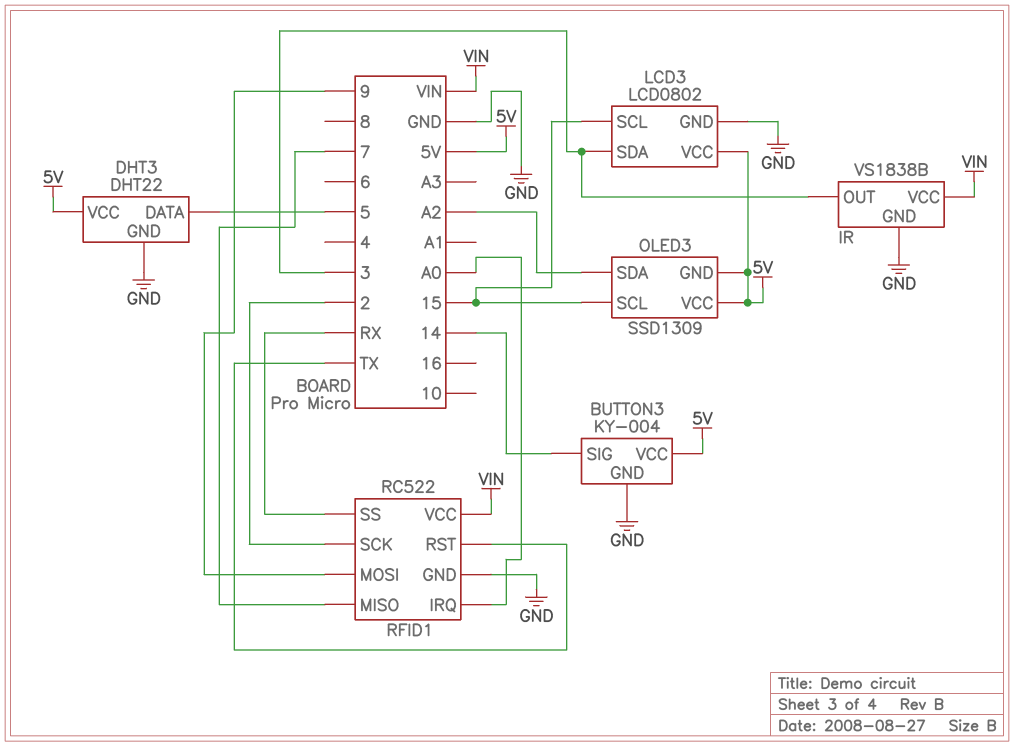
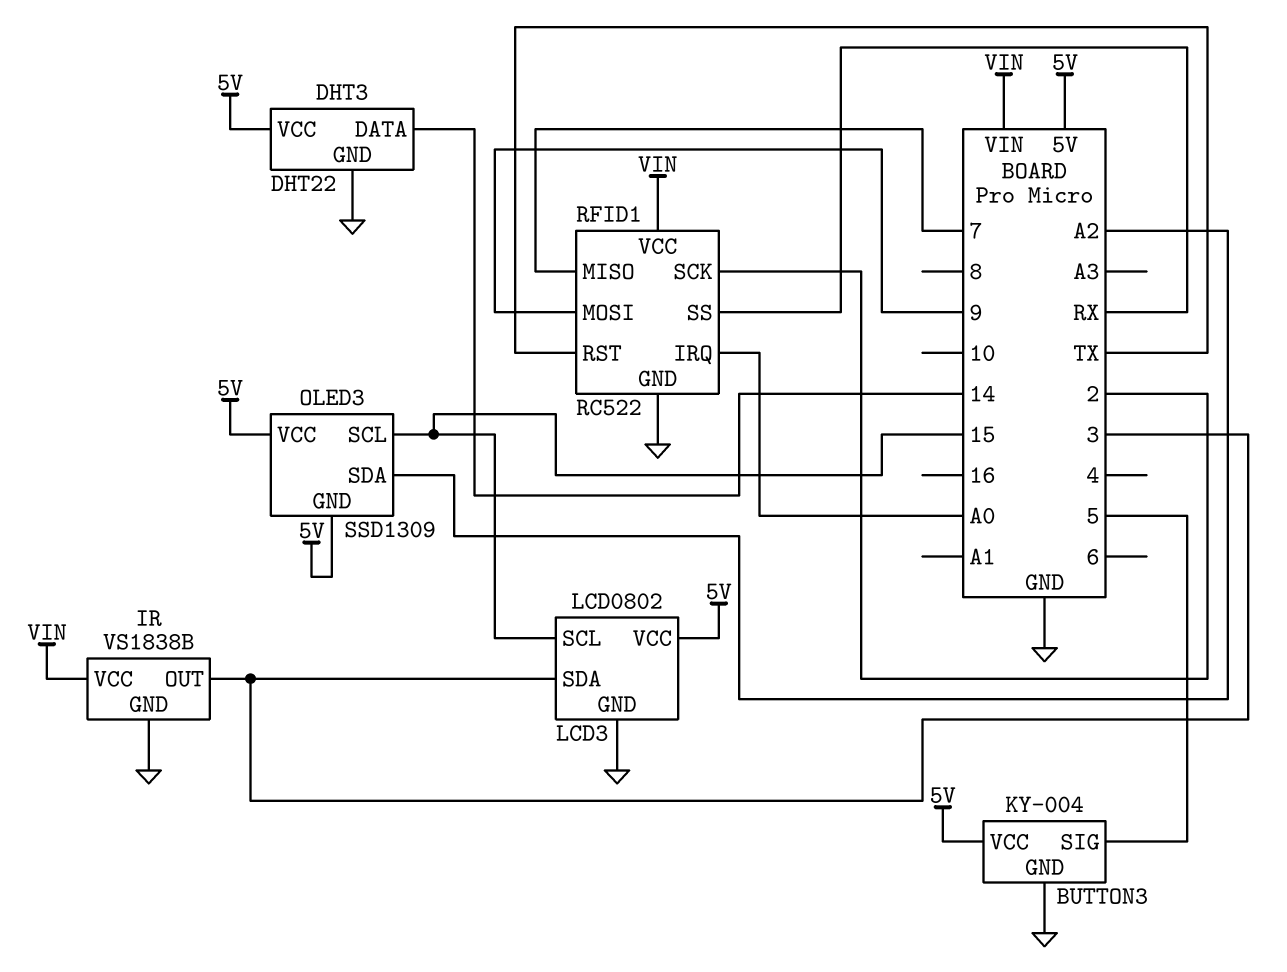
BUTTON3 pin SIG: 14 -> 5
DHT3 pin DATA: 5 -> 14

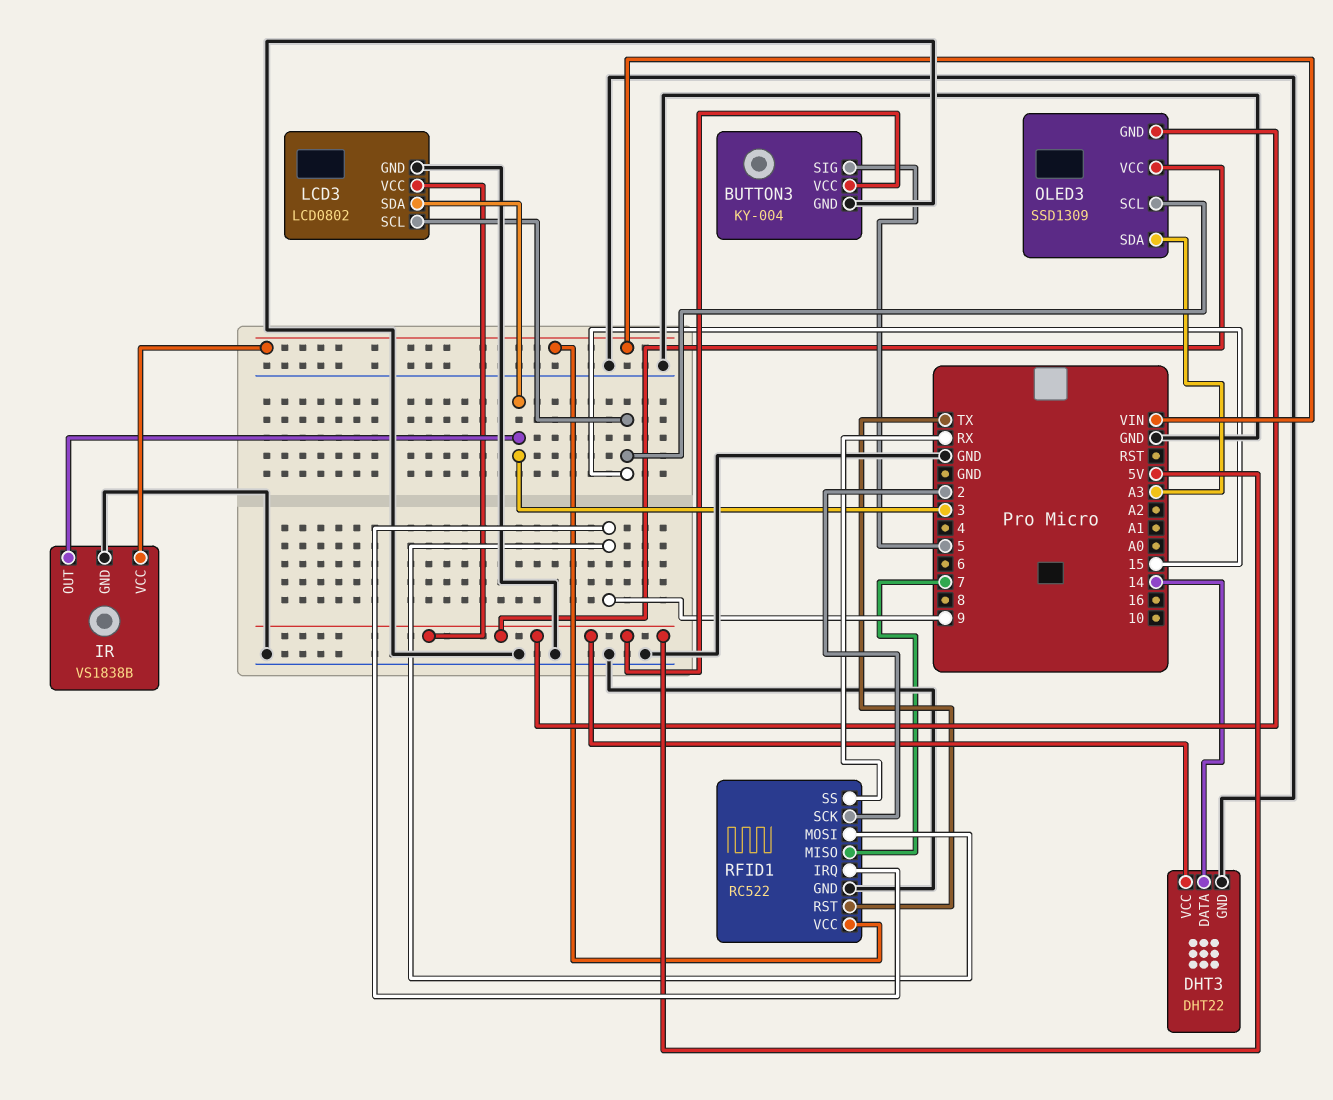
OLED3 pin SDA: A2 -> A3
RFID1 pin IRQ: A0 -> 9

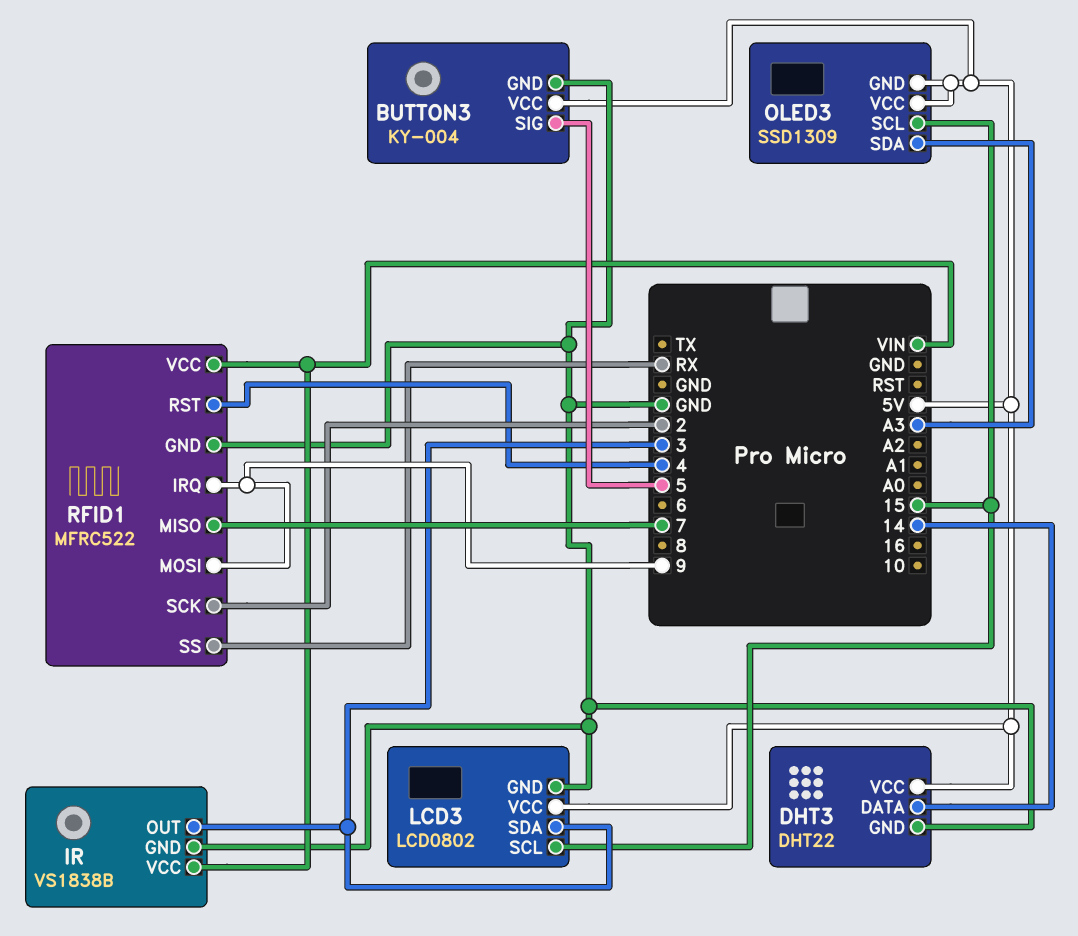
RFID1: RC522 -> MFRC522
RFID1 pin RST: TX -> 4

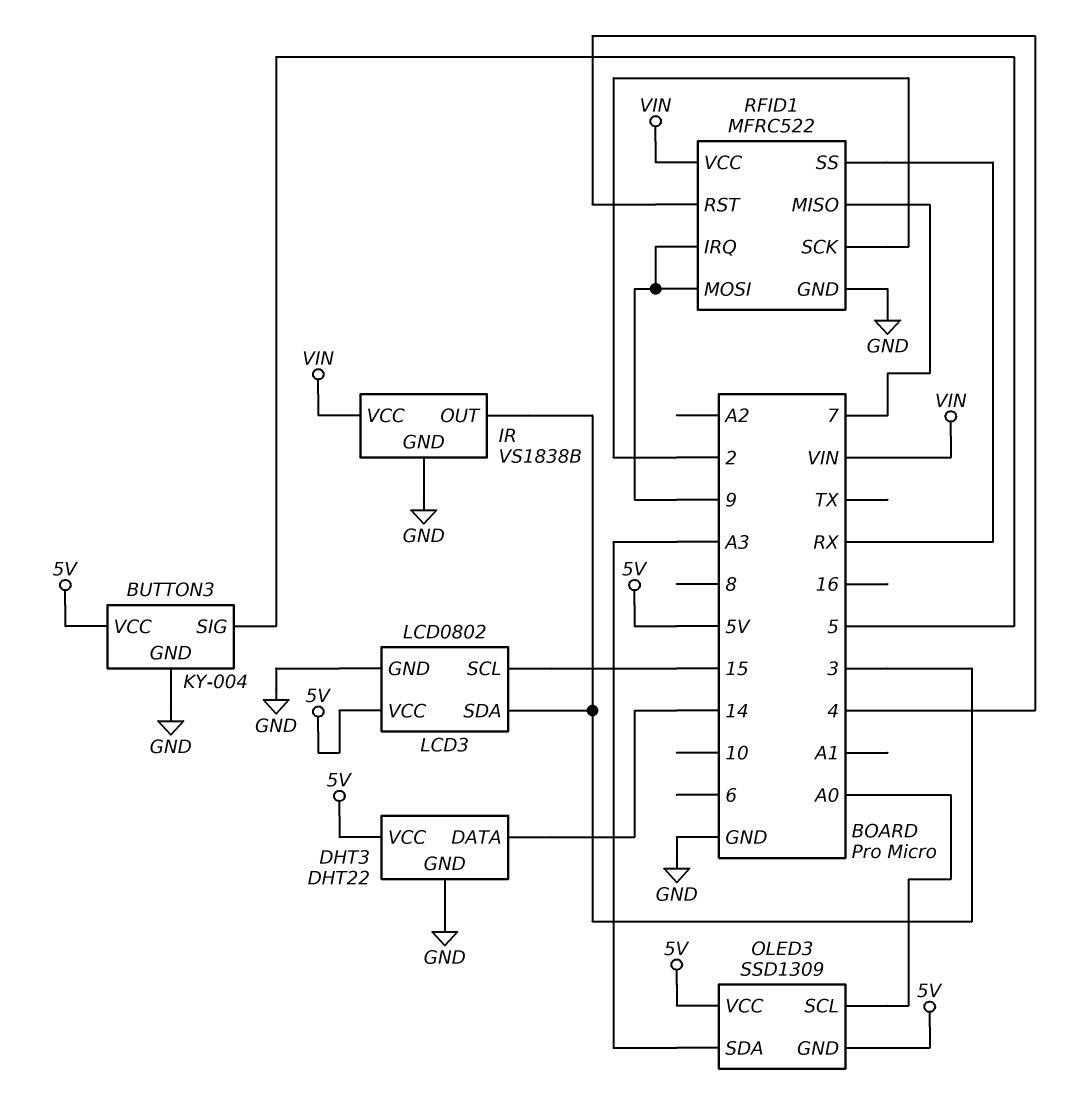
OLED3 pin SCL: 15 -> A0

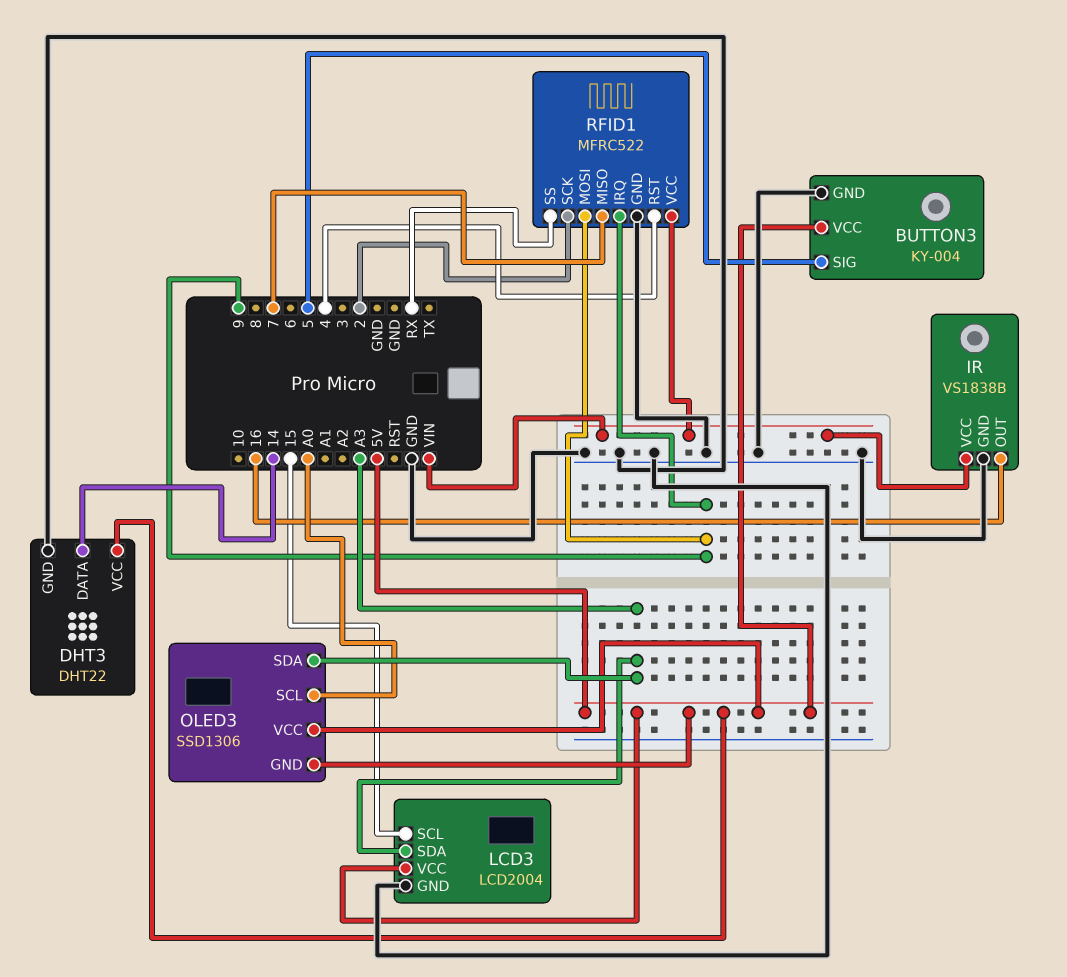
IR pin OUT: 3 -> 16
LCD3: LCD0802 -> LCD2004
LCD3 pin SDA: 3 -> A3
OLED3: SSD1309 -> SSD1306

